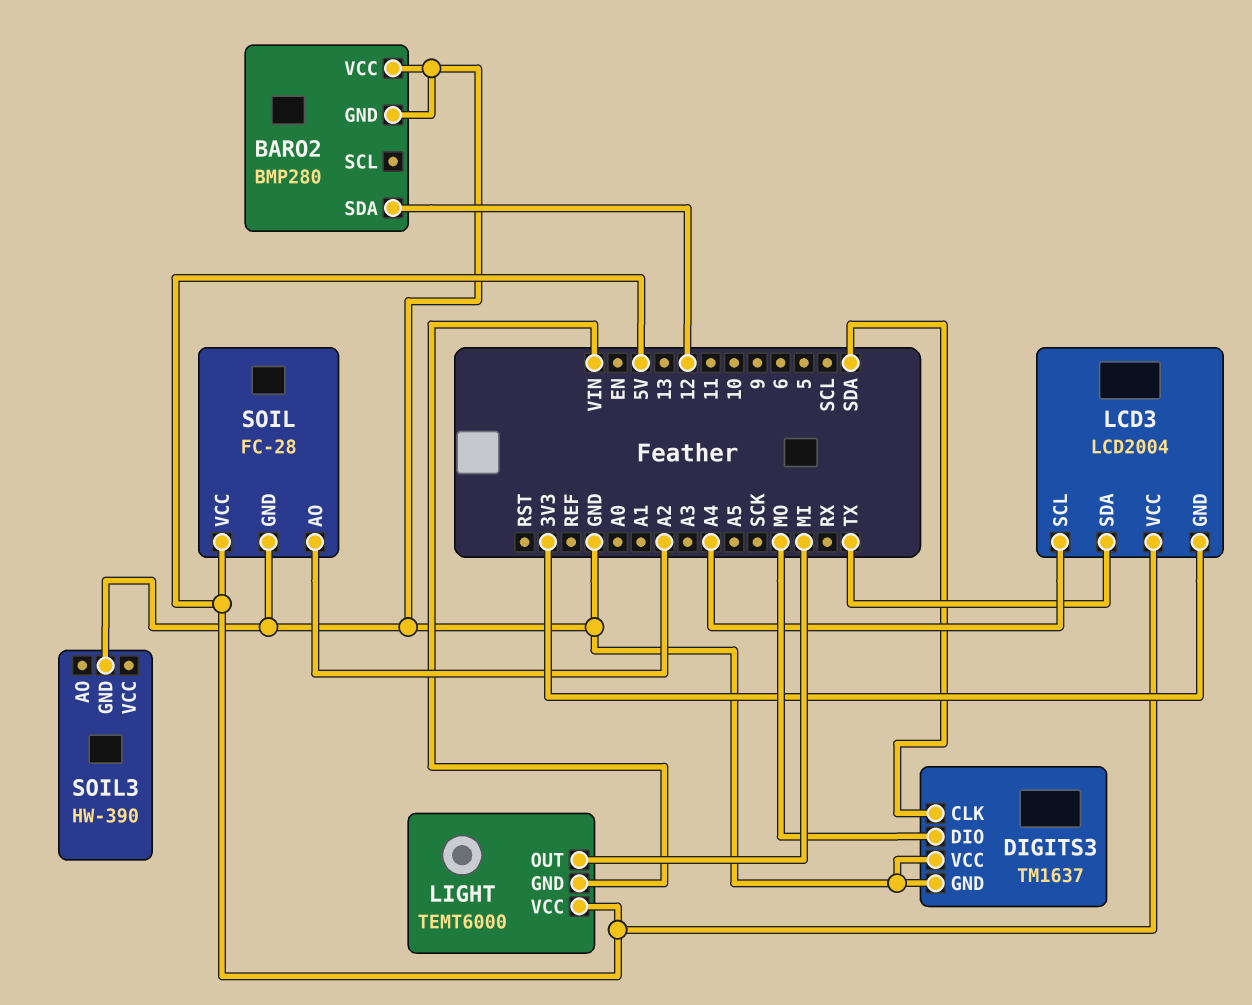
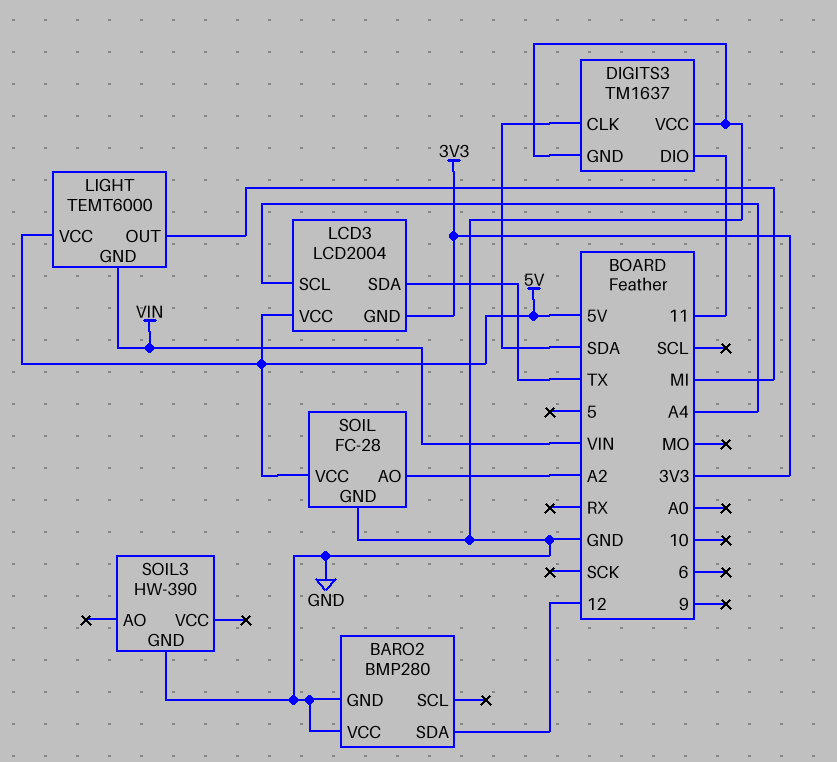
DIGITS3 pin DIO: MO -> 11

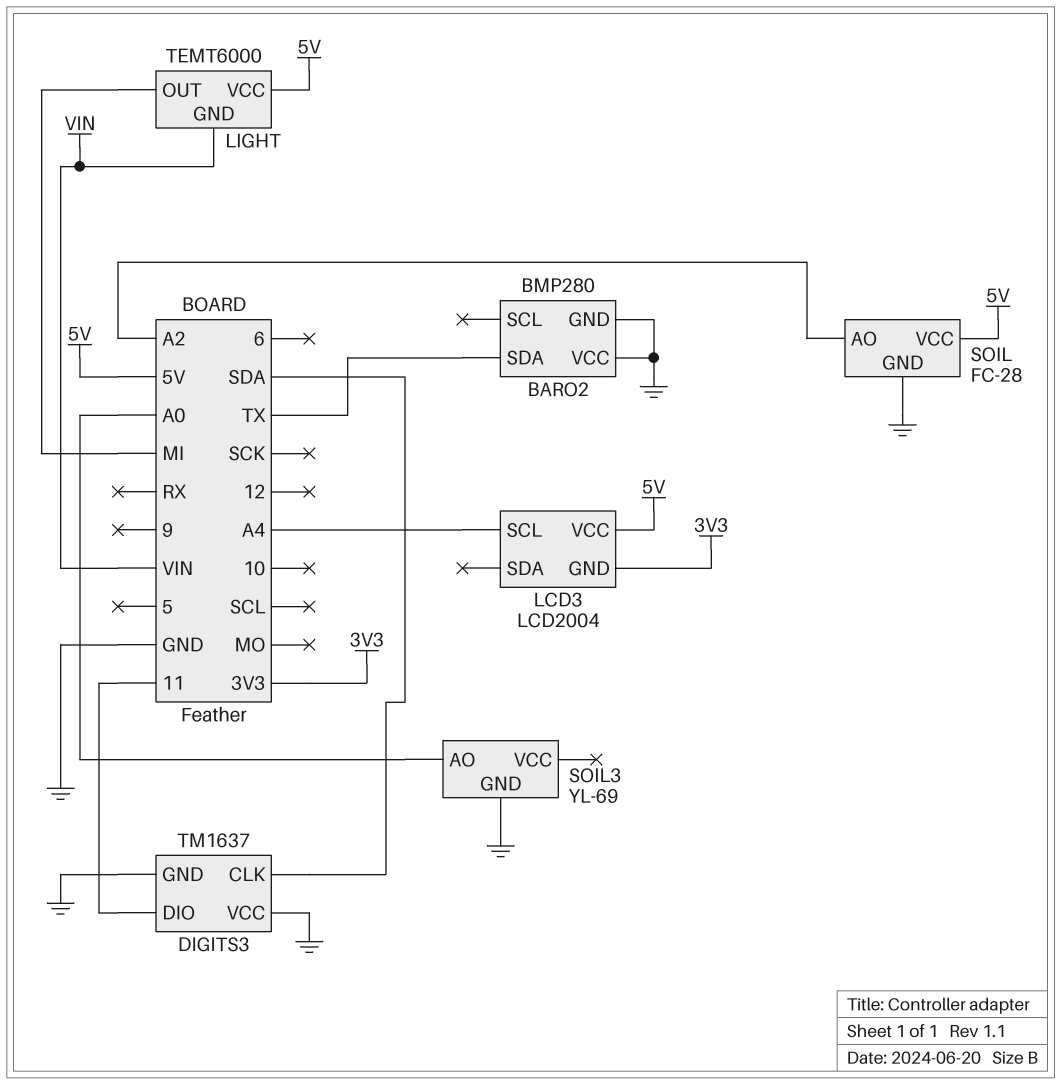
BARO2 pin SDA: 12 -> TX
LCD3 pin SDA: TX -> none
SOIL3: HW-390 -> YL-69
SOIL3 pin AO: none -> A0

